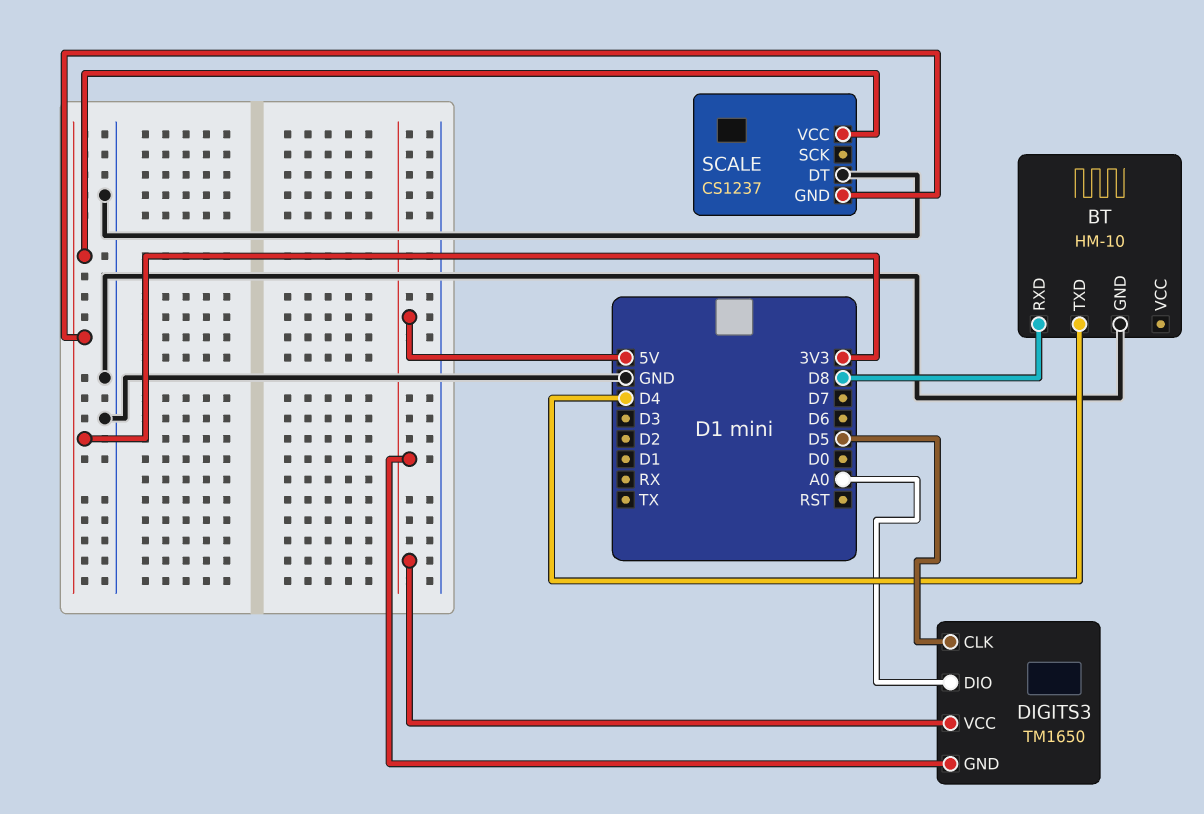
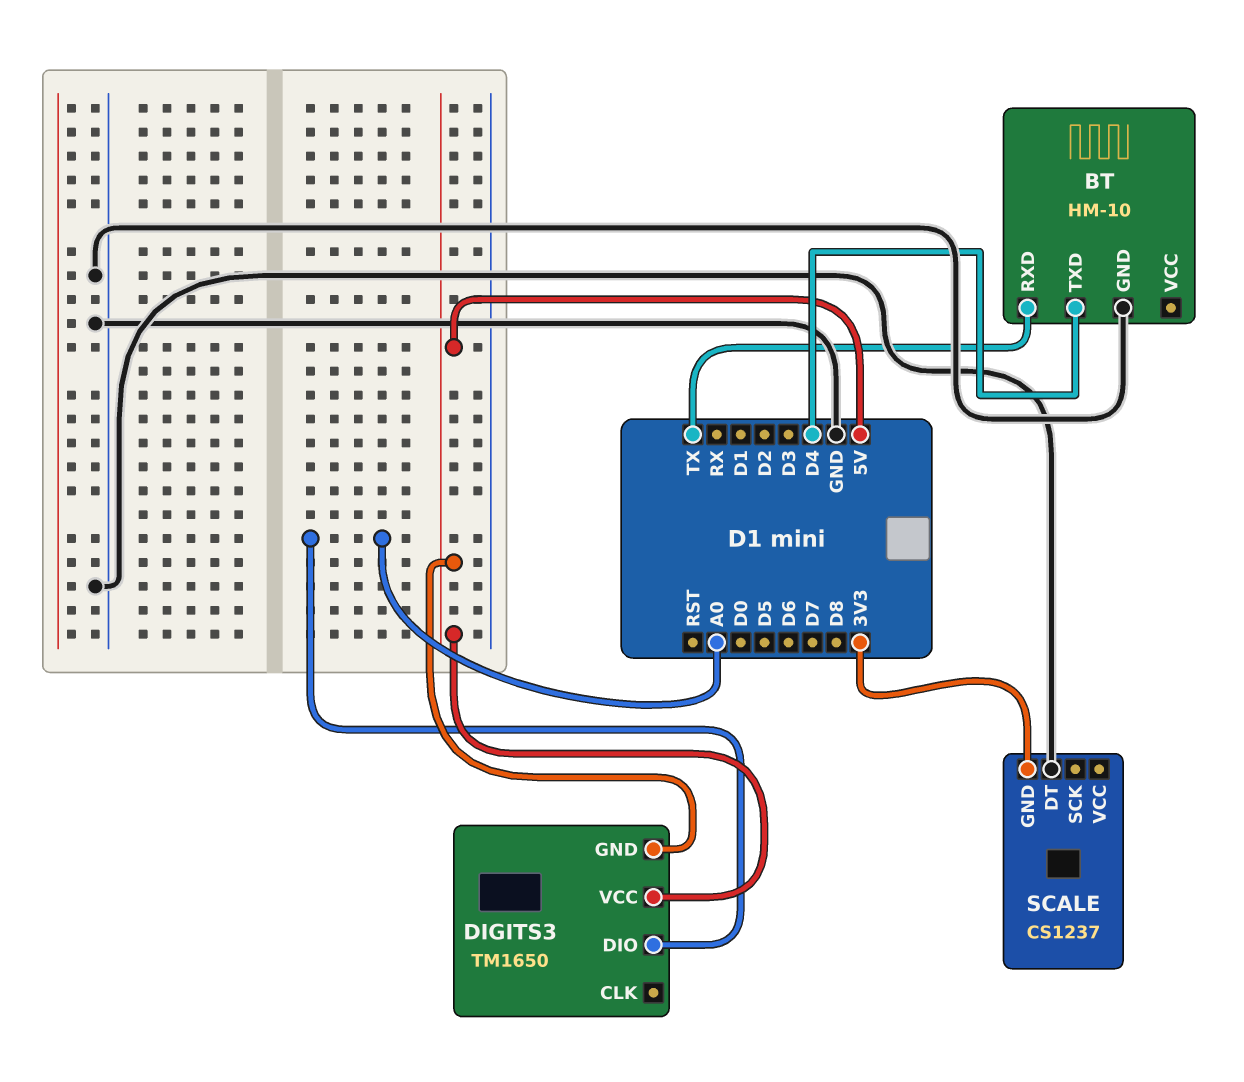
BT pin RXD: D8 -> TX
DIGITS3 pin CLK: D5 -> none
SCALE pin VCC: 3V3 -> none

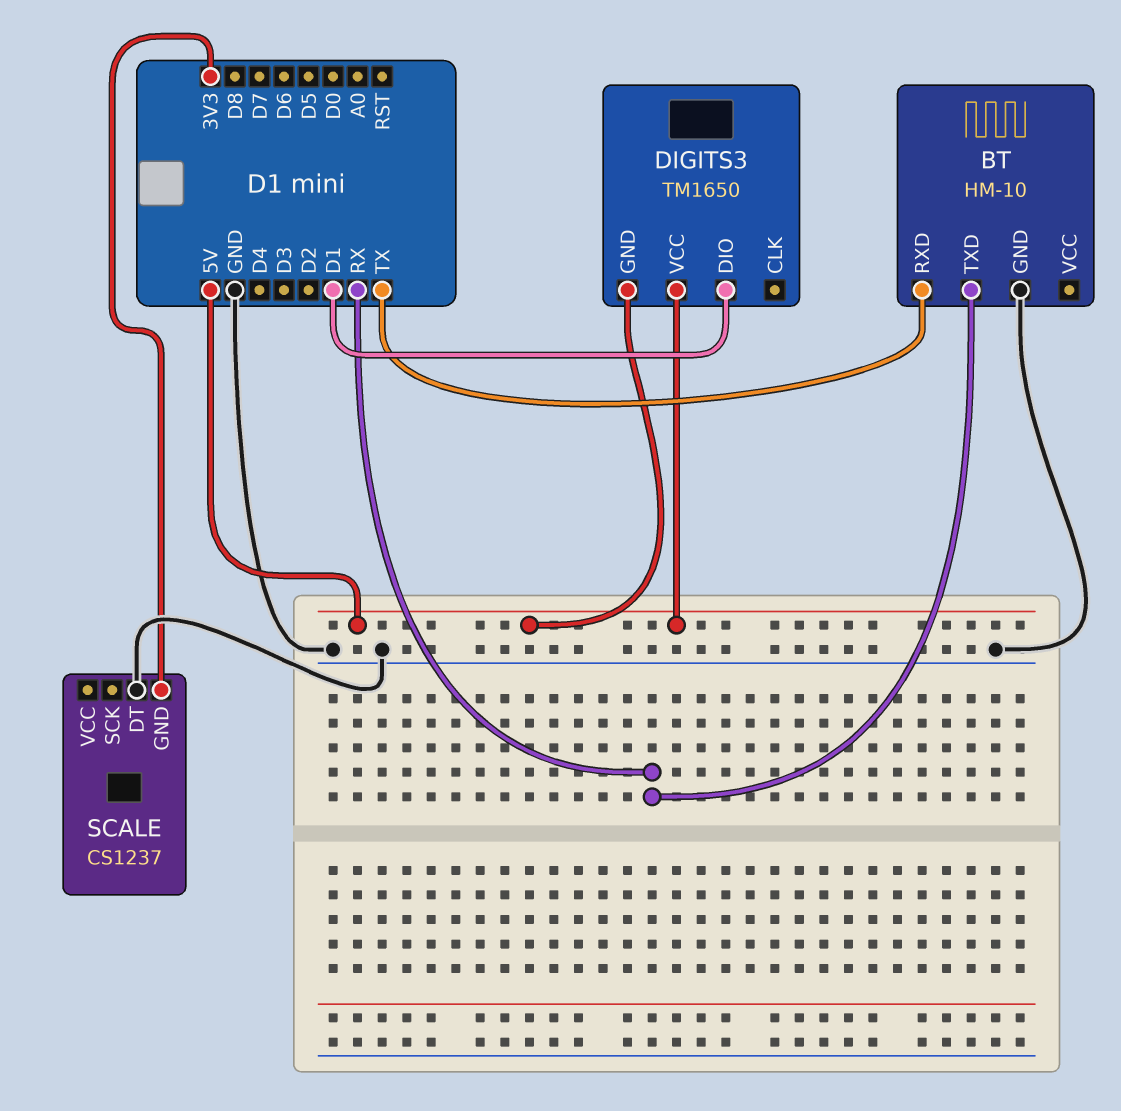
BT pin TXD: D4 -> RX
DIGITS3 pin DIO: A0 -> D1

